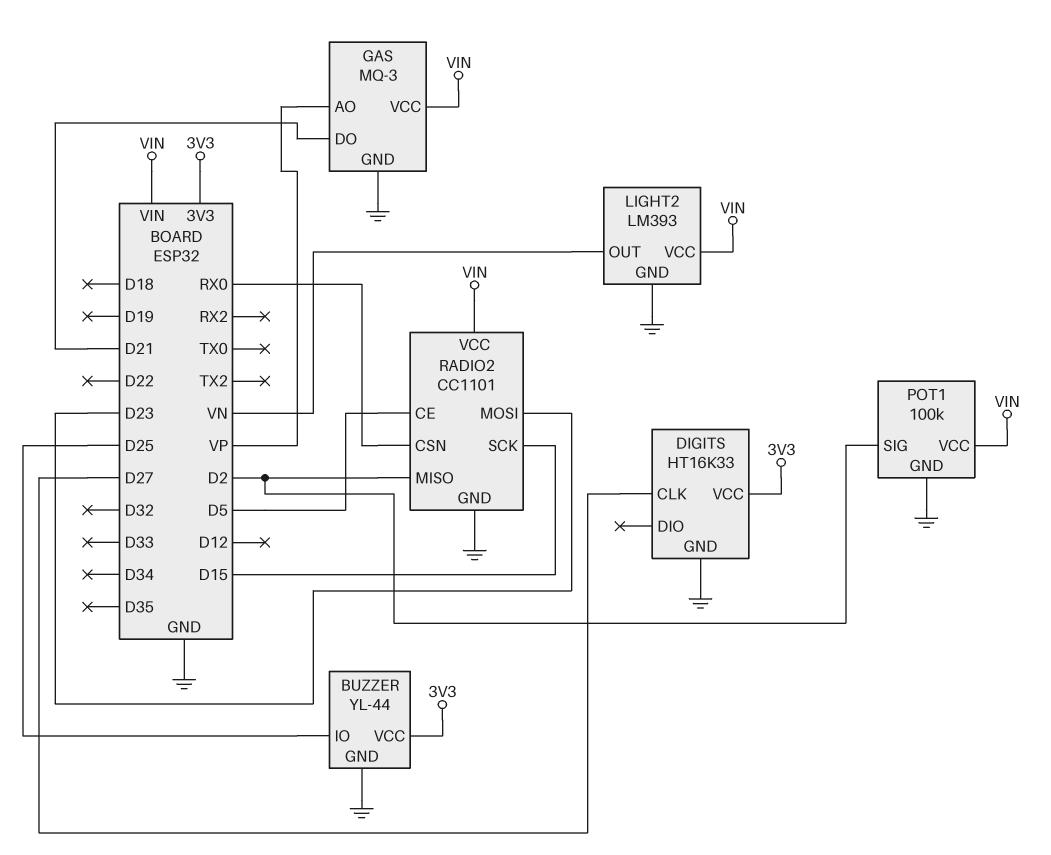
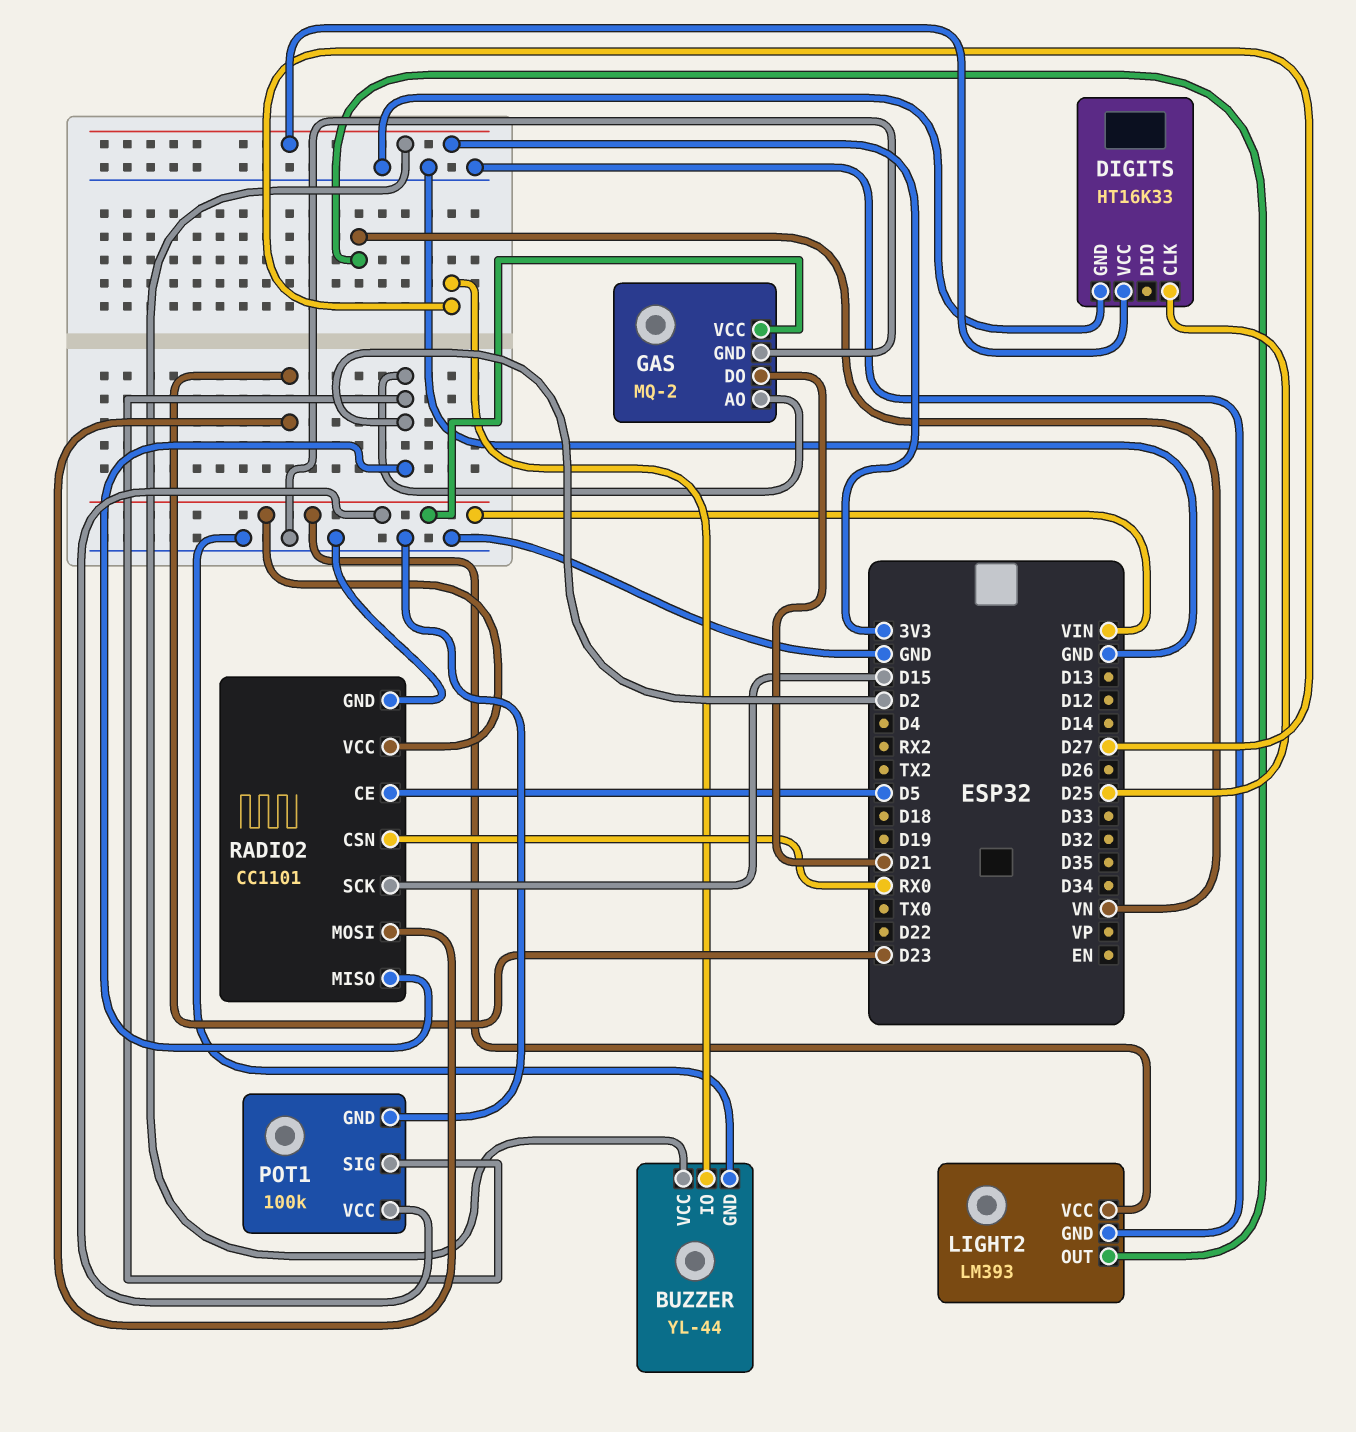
BUZZER pin IO: D25 -> D27
DIGITS pin CLK: D27 -> D25
GAS: MQ-3 -> MQ-2
GAS pin AO: VP -> D2

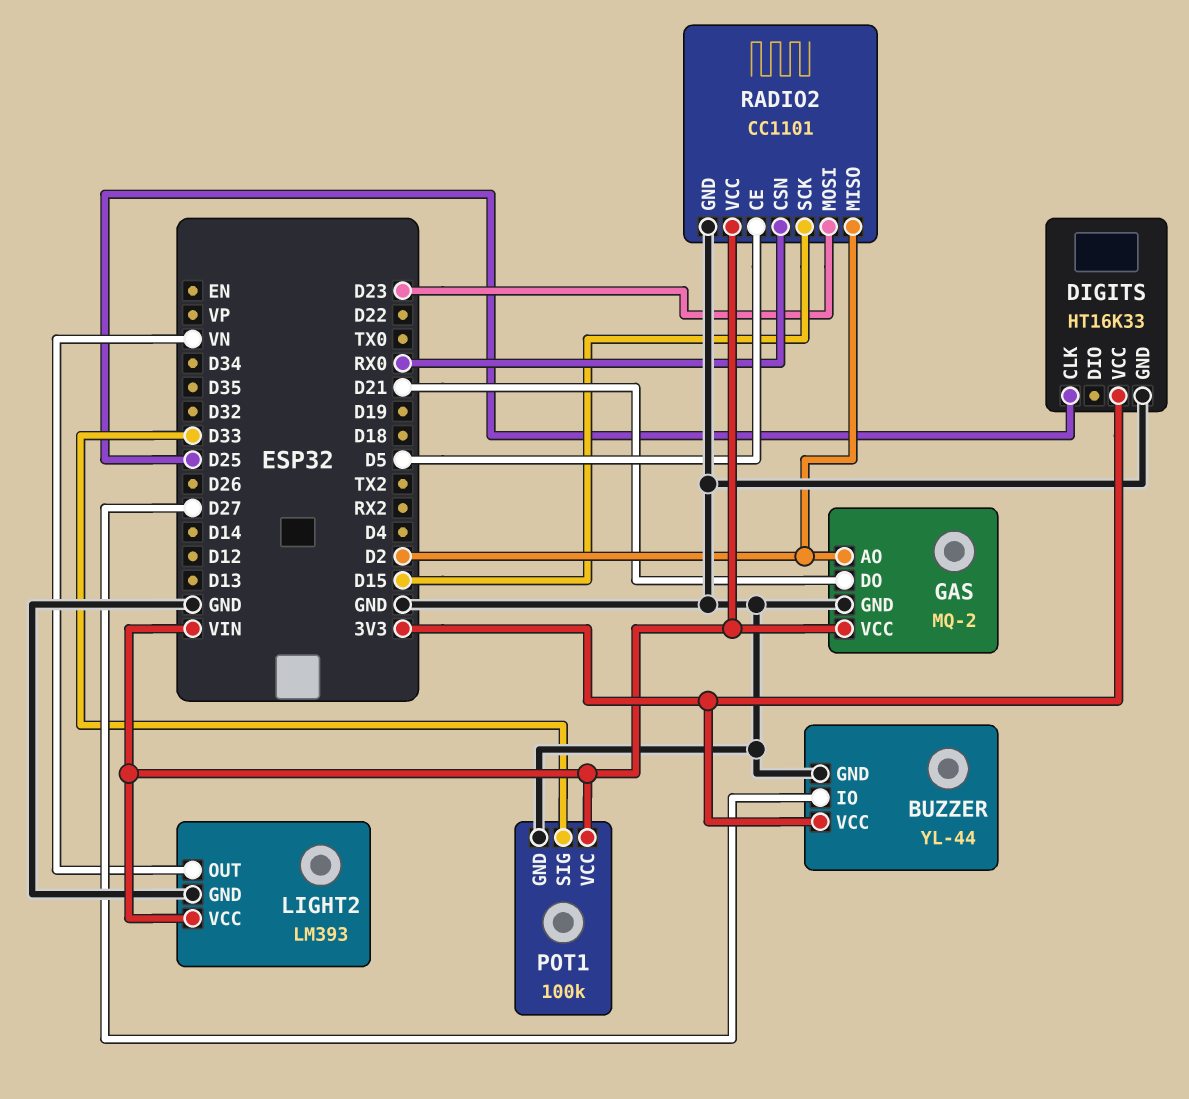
POT1 pin SIG: D2 -> D33

